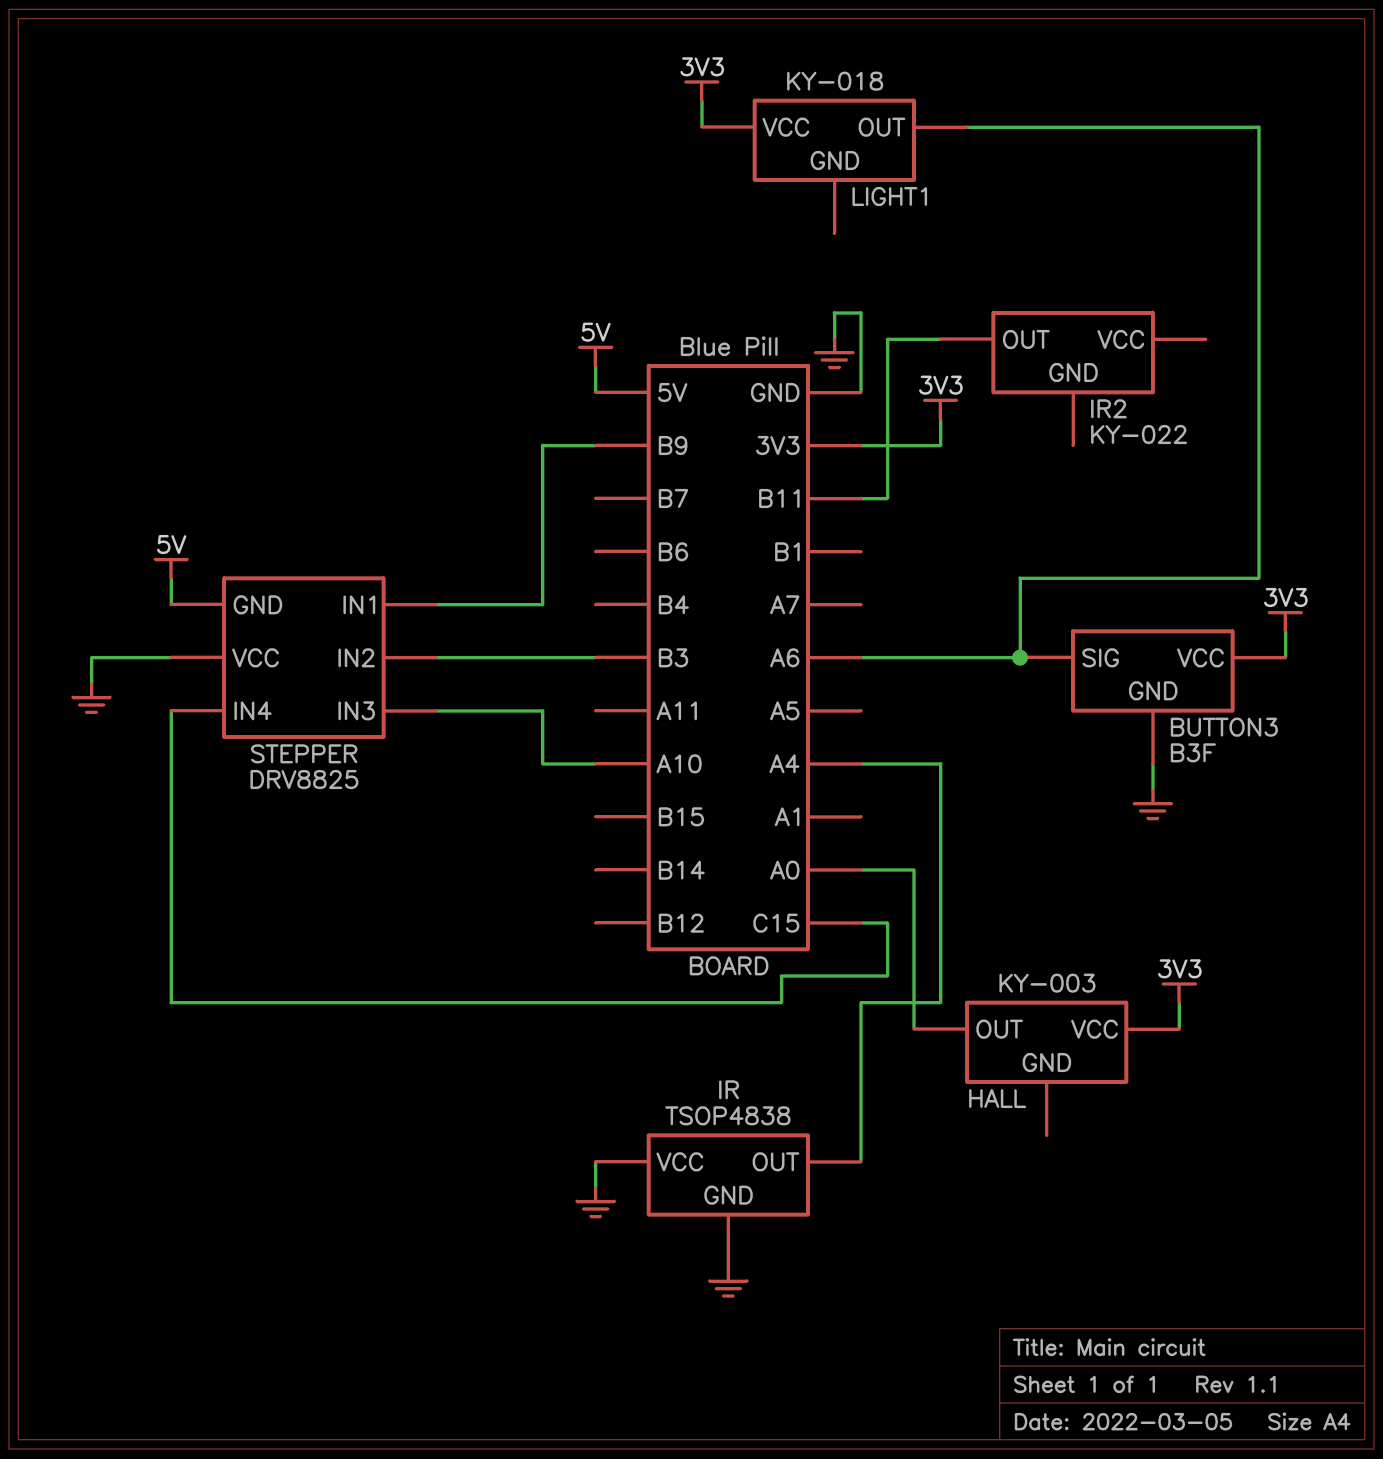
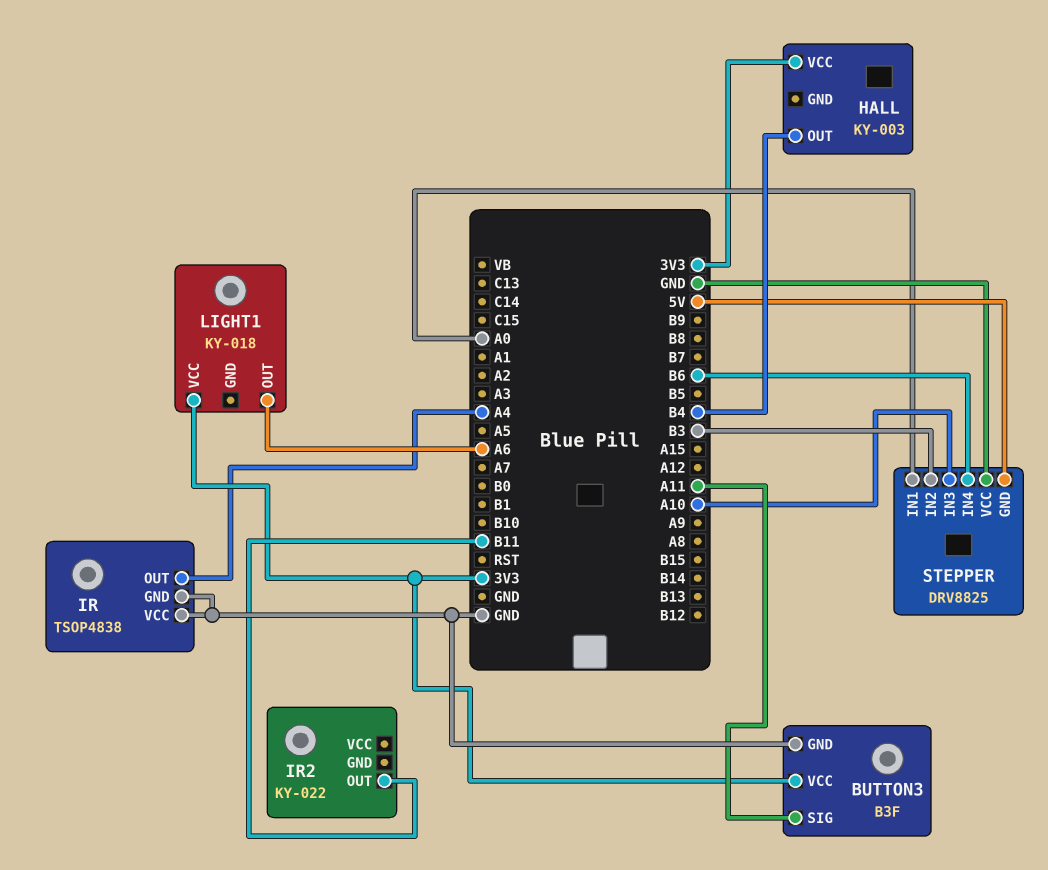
BUTTON3 pin SIG: A6 -> A11
HALL pin OUT: A0 -> B4
STEPPER pin IN1: B9 -> A0
STEPPER pin IN4: C15 -> B6

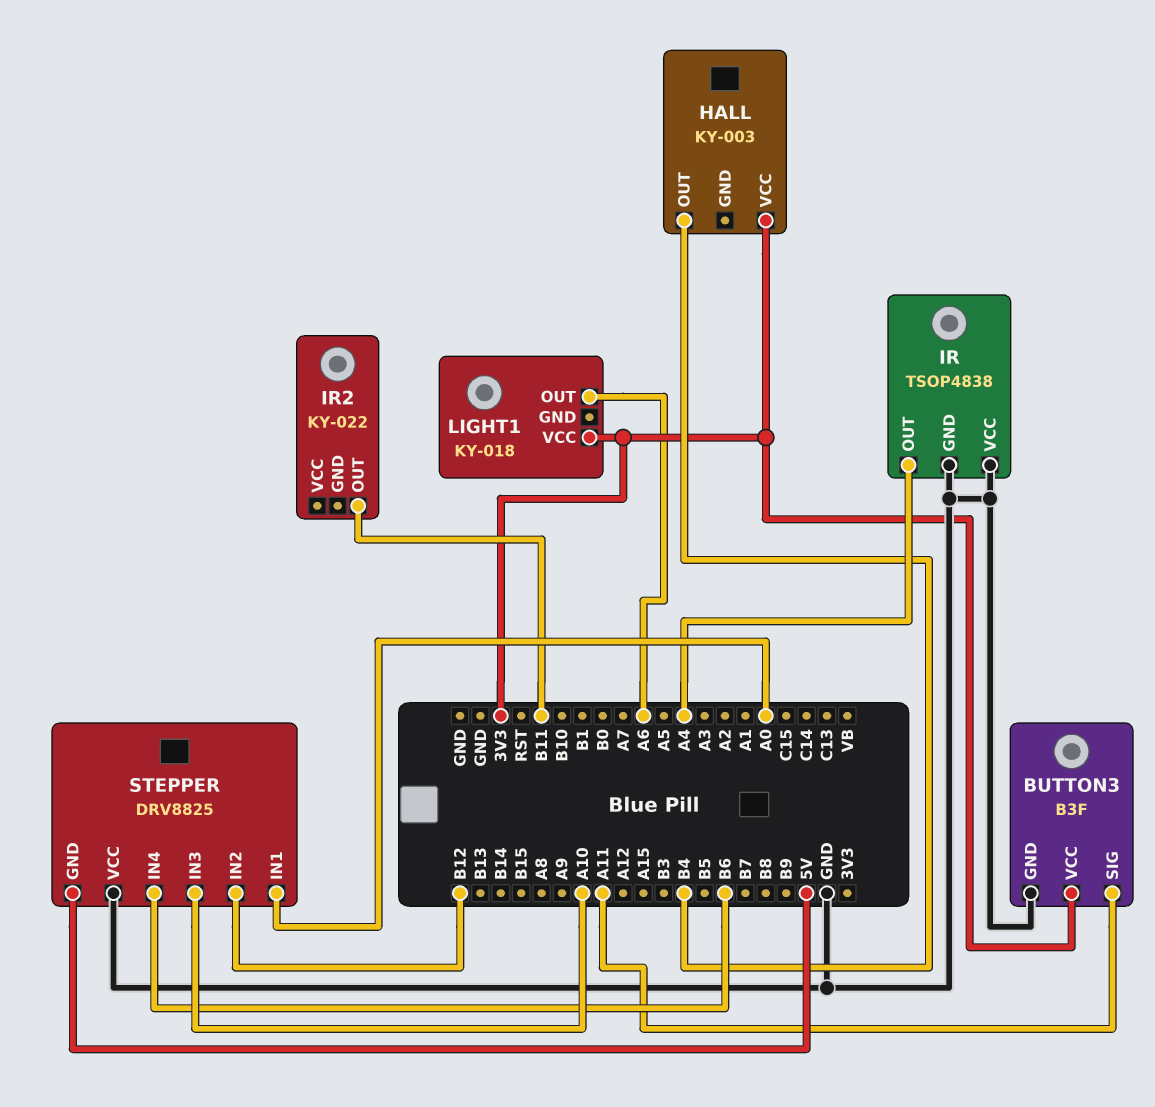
STEPPER pin IN2: B3 -> B12

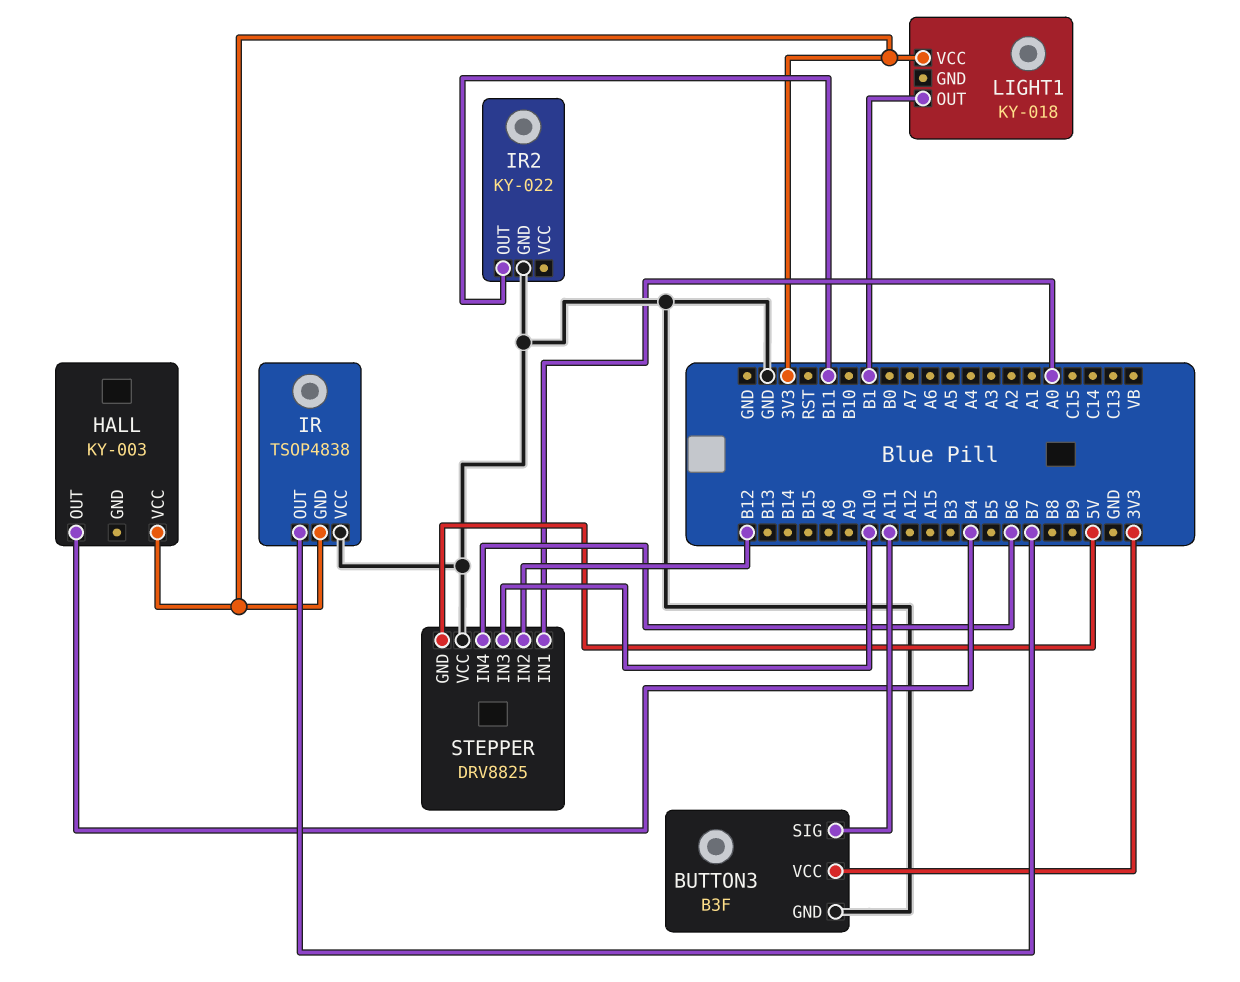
IR pin GND: GND -> 3V3
IR pin OUT: A4 -> B7
IR2 pin GND: none -> GND
LIGHT1 pin OUT: A6 -> B1

